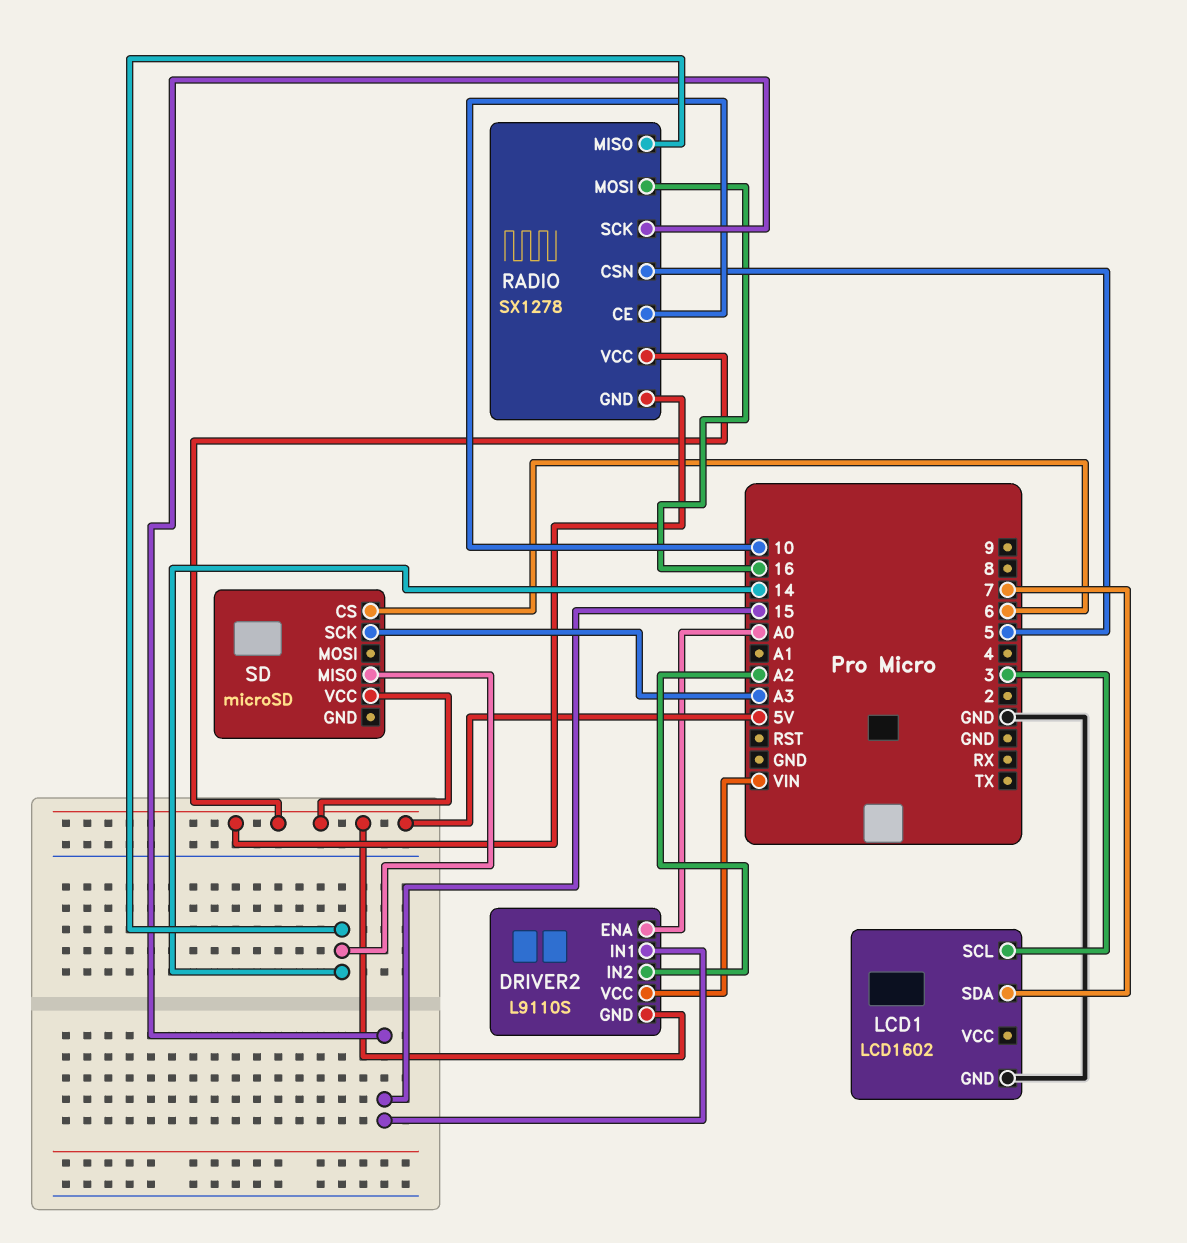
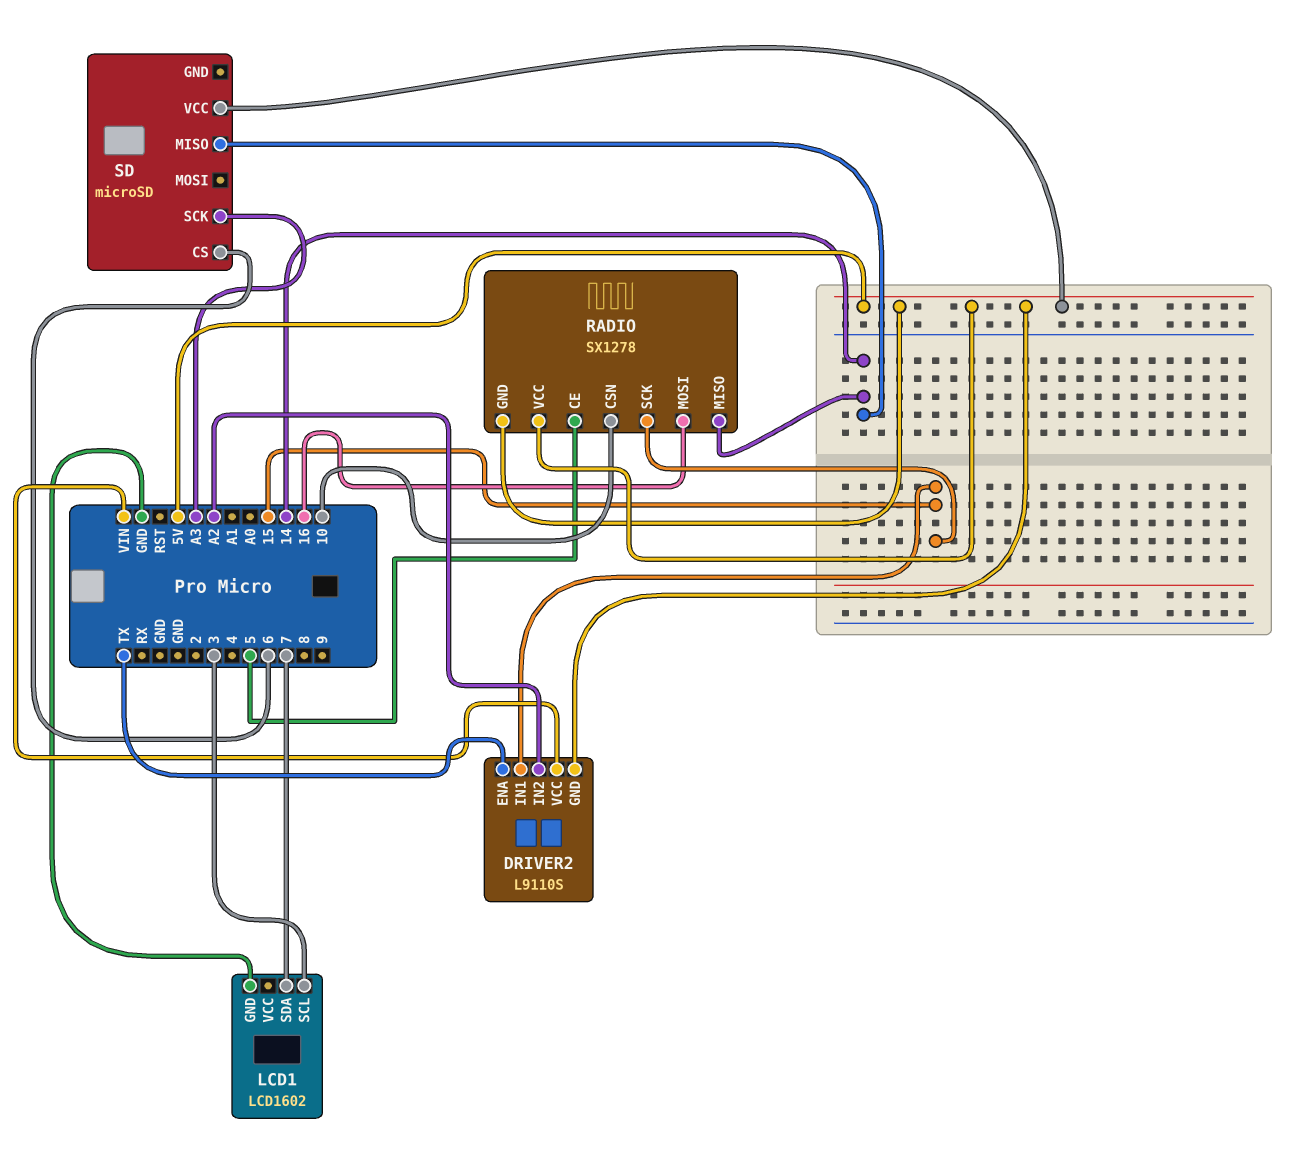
DRIVER2 pin ENA: A0 -> TX
RADIO pin CE: 10 -> 5
RADIO pin CSN: 5 -> 10

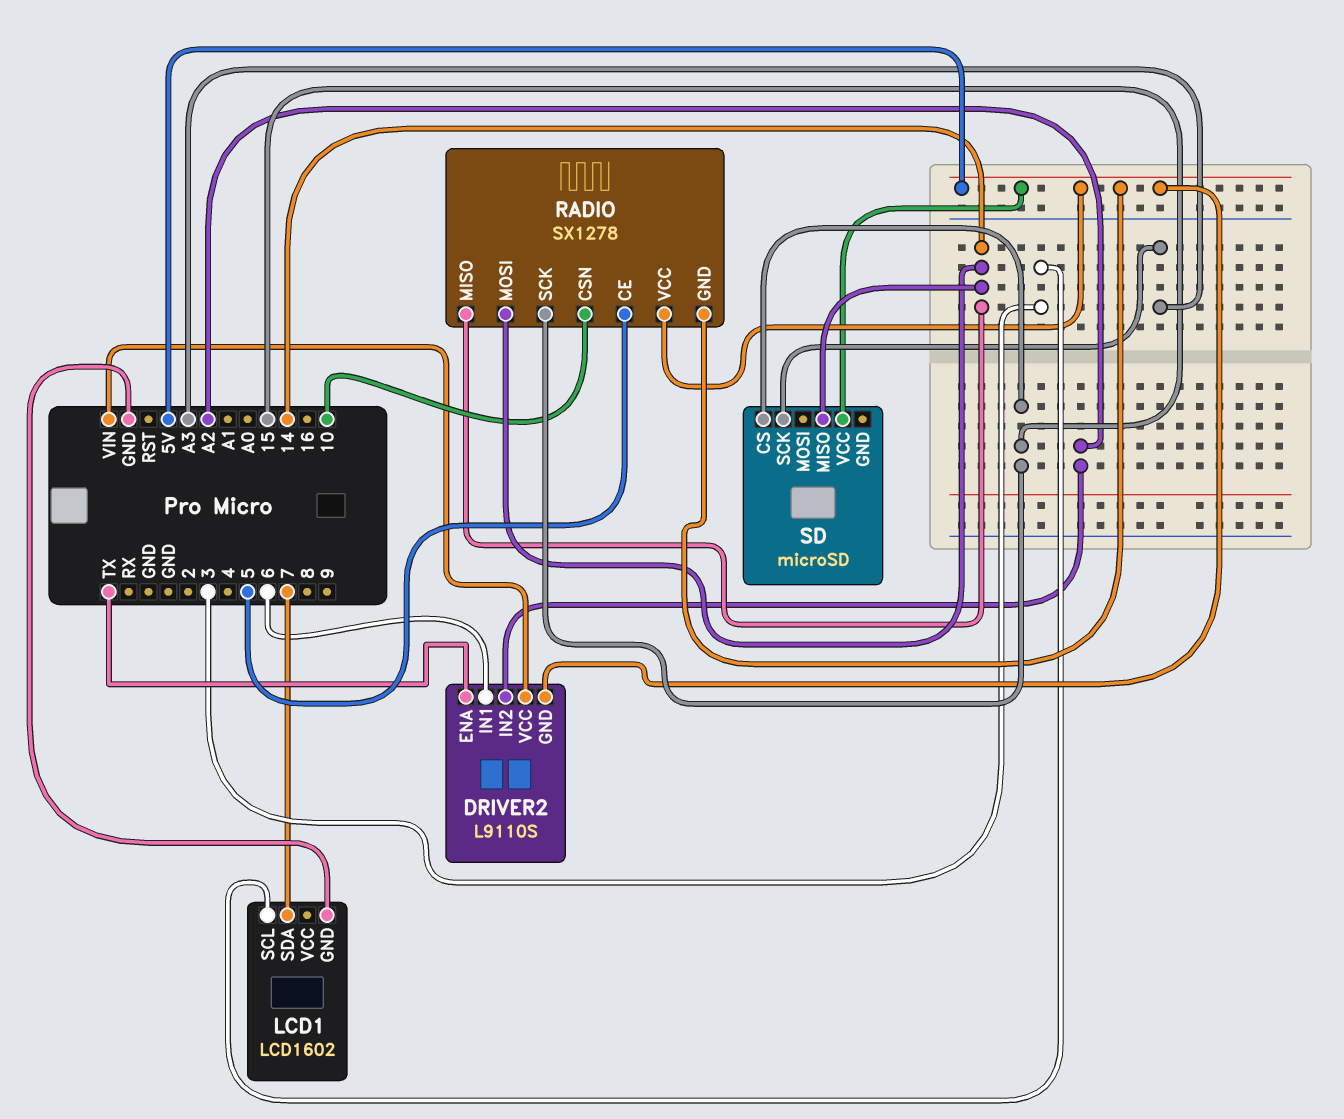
DRIVER2 pin IN1: 15 -> 6
RADIO pin MOSI: 16 -> 14
SD pin CS: 6 -> 15

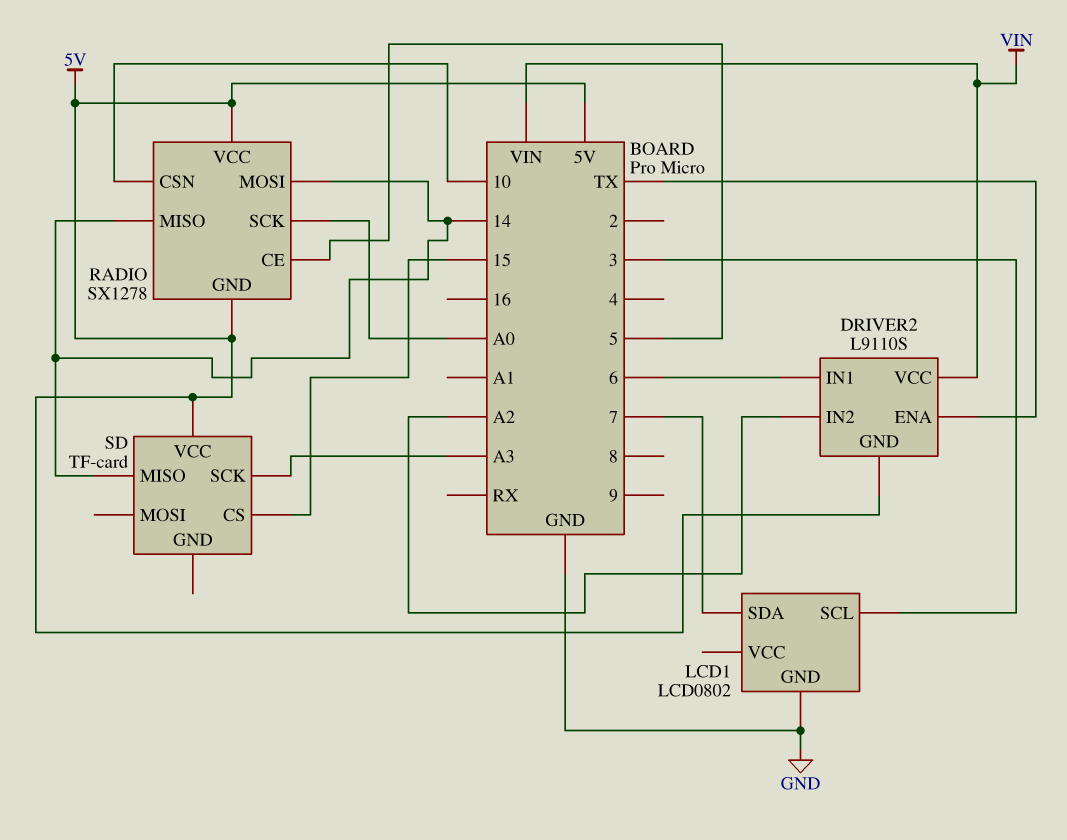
LCD1: LCD1602 -> LCD0802
RADIO pin SCK: 15 -> A0
SD: microSD -> TF-card

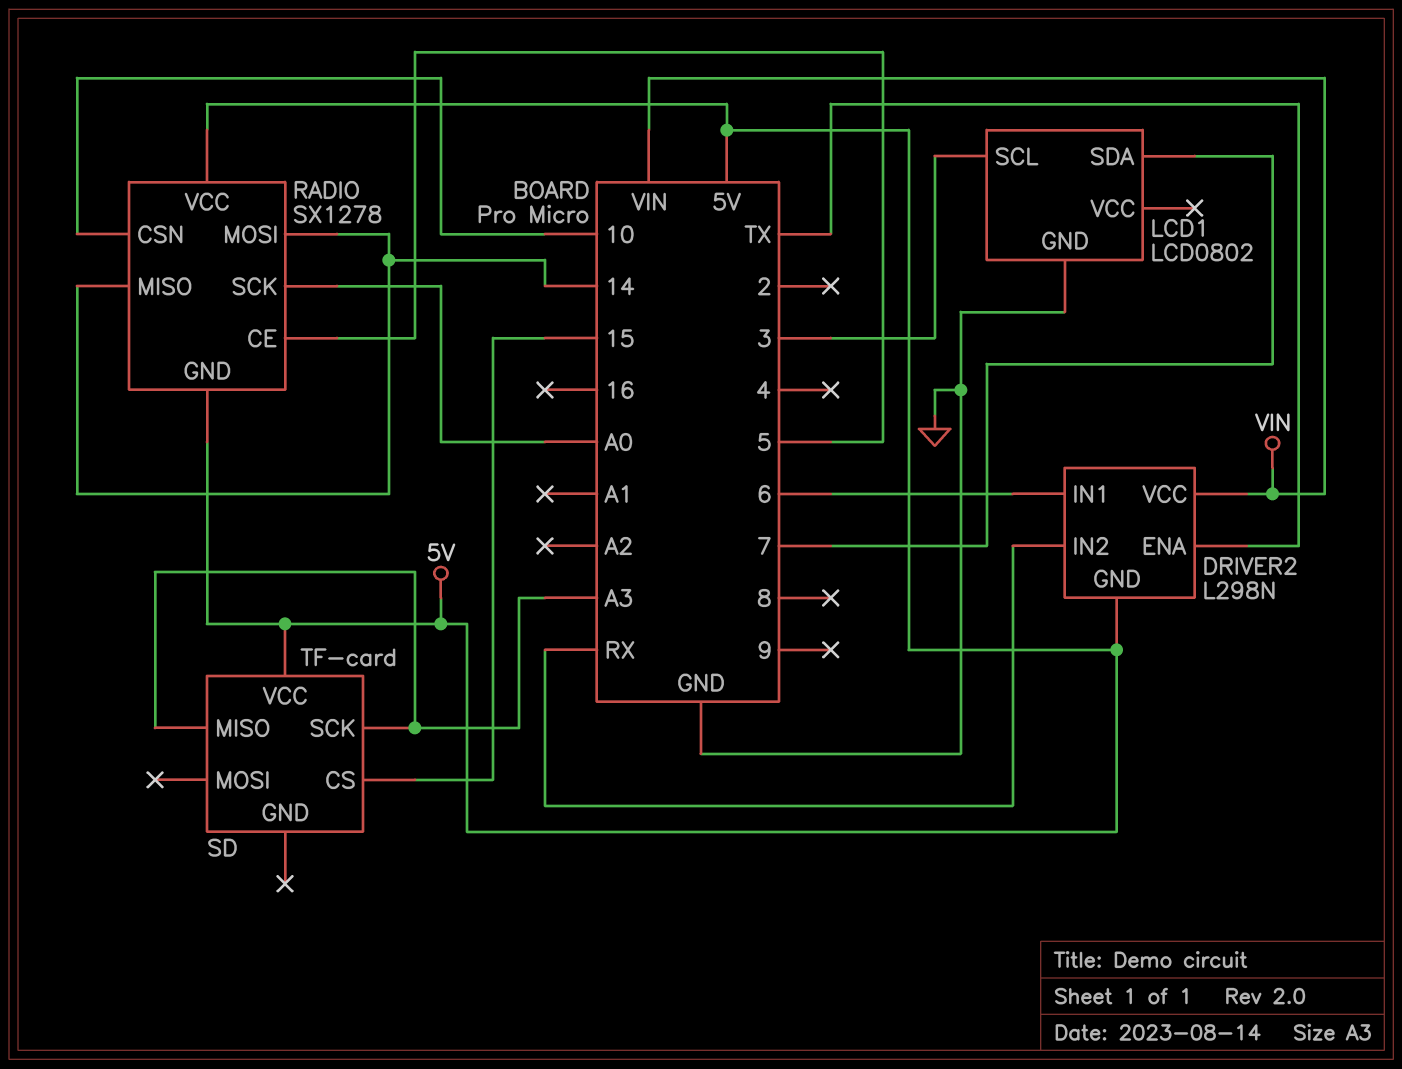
DRIVER2: L9110S -> L298N
DRIVER2 pin IN2: A2 -> RX
SD pin MISO: 14 -> A3

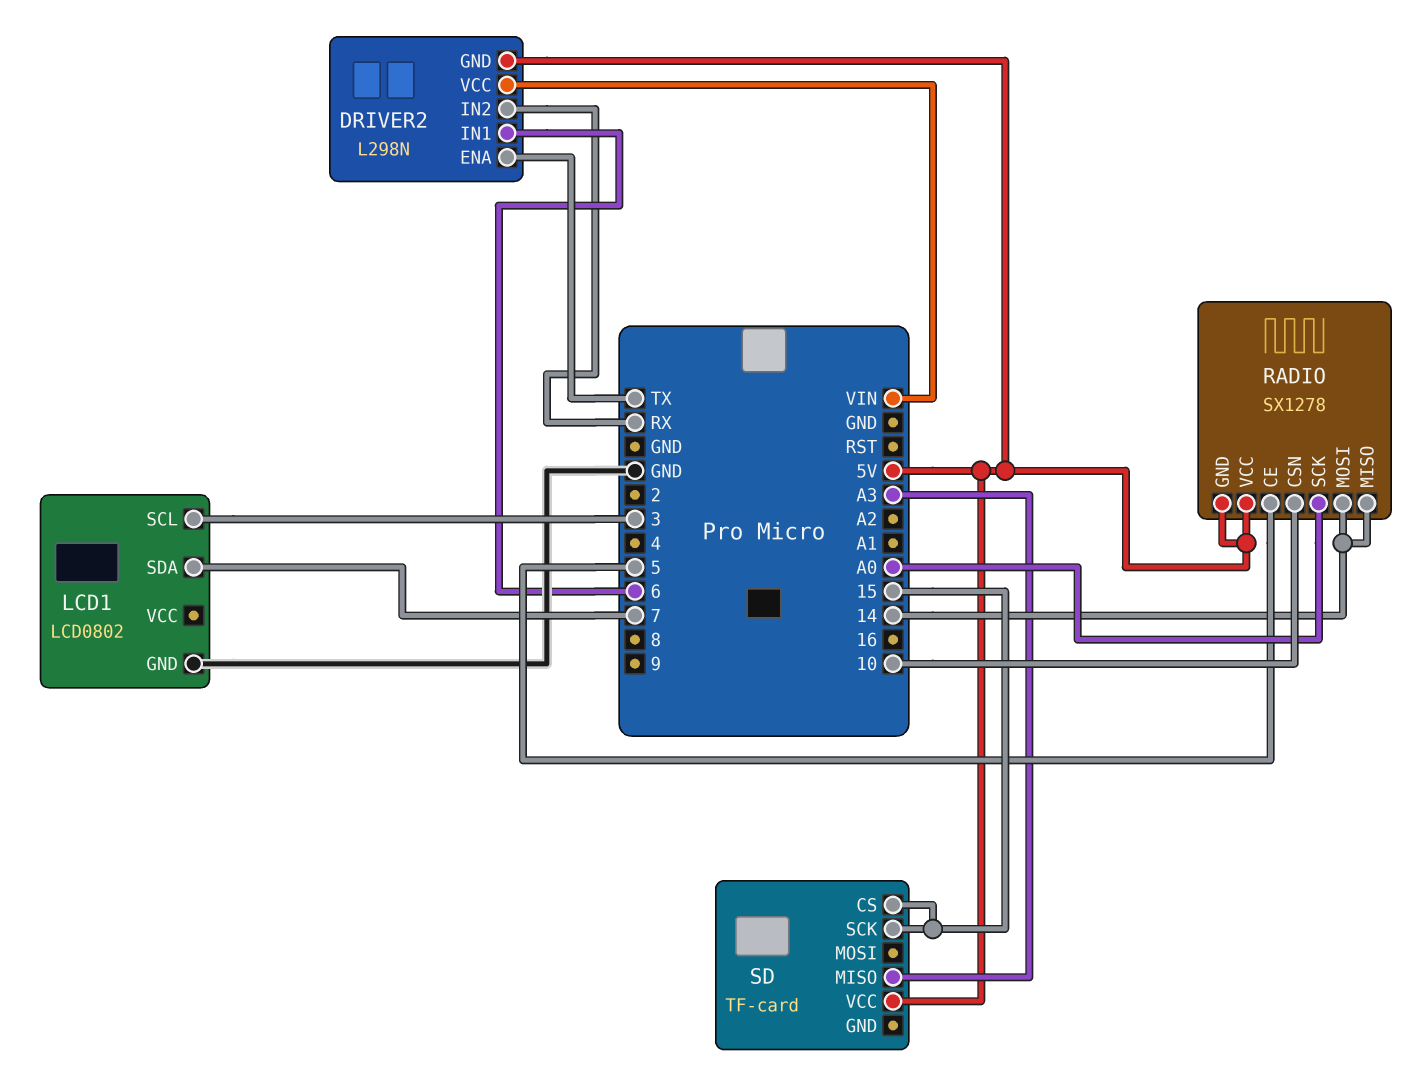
SD pin SCK: A3 -> 15

